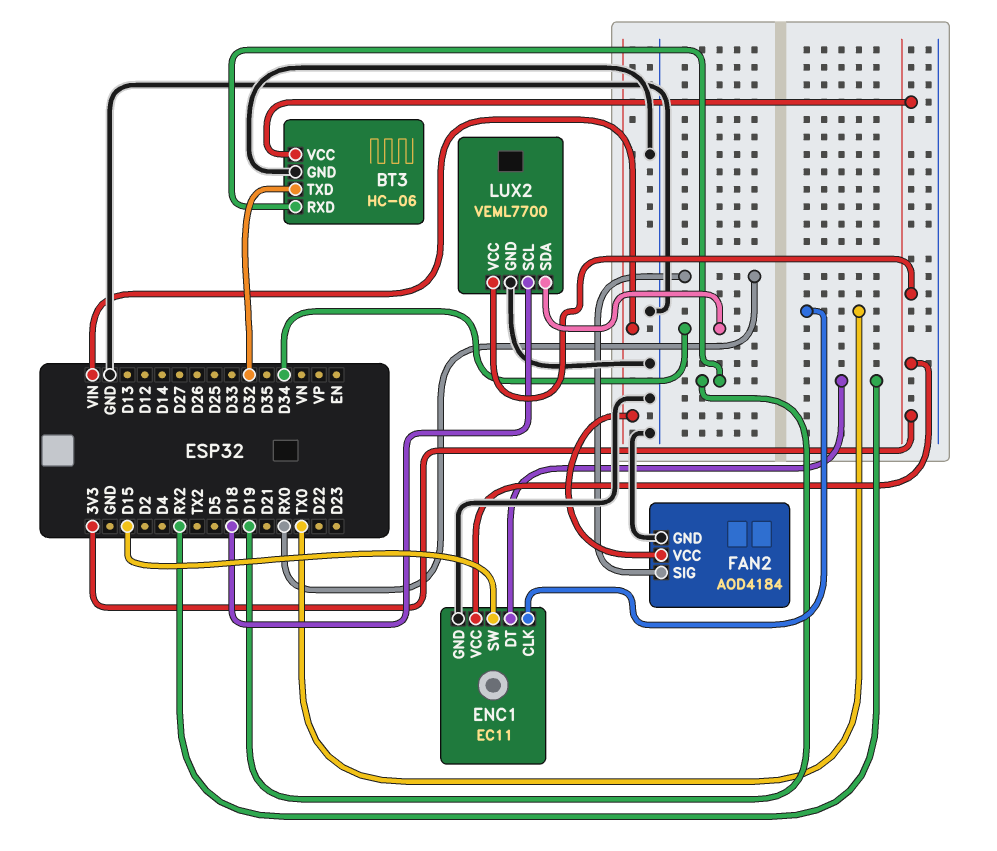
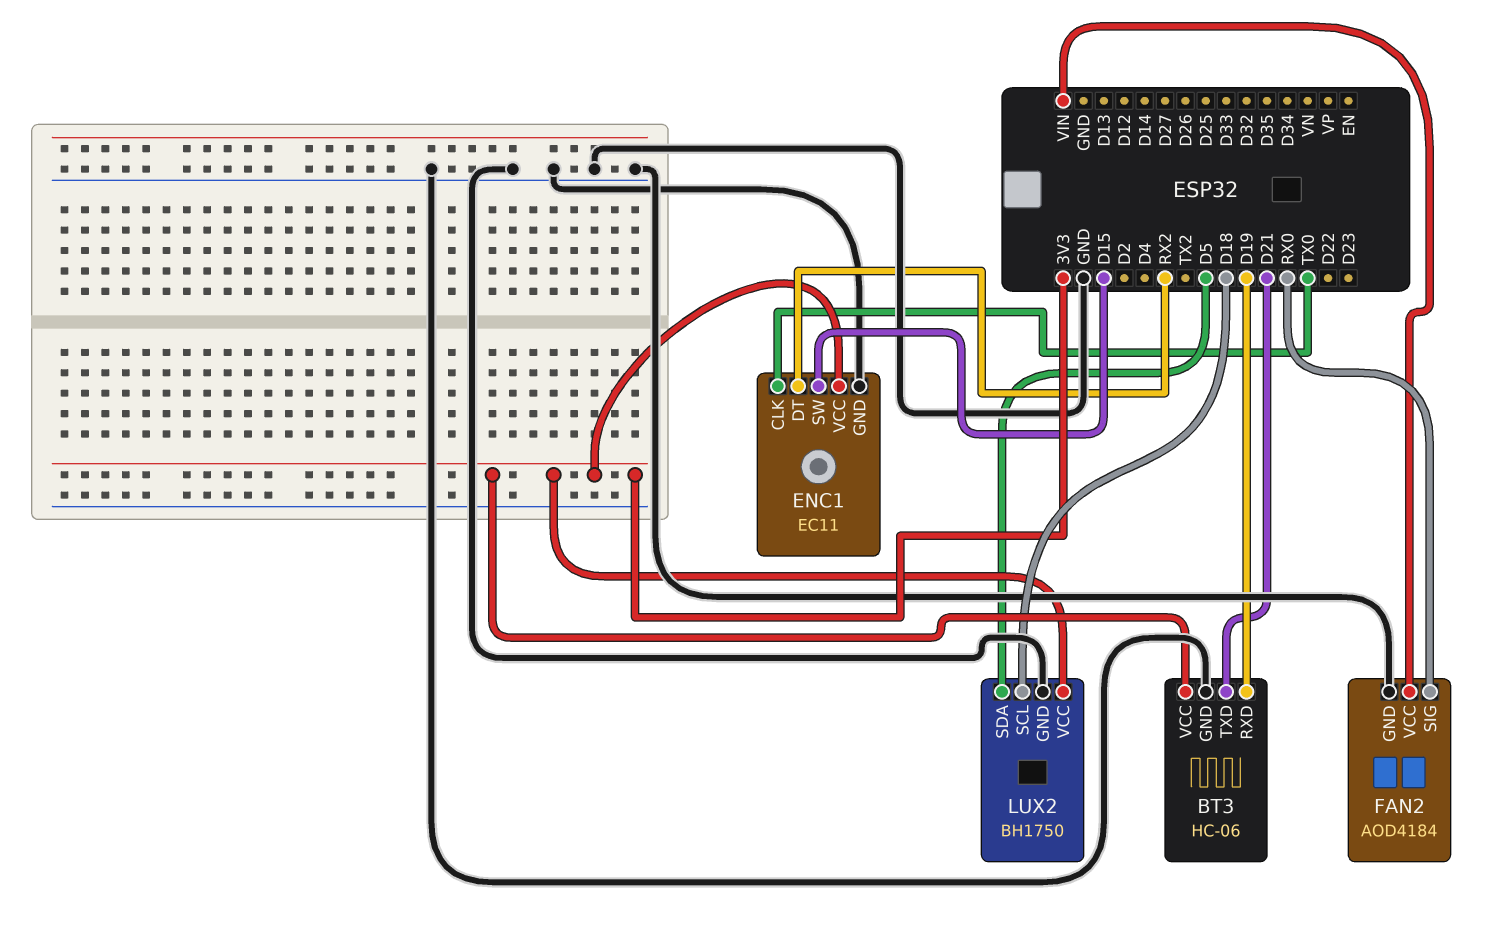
BT3 pin TXD: D32 -> D21
LUX2: VEML7700 -> BH1750
LUX2 pin SDA: D34 -> D5

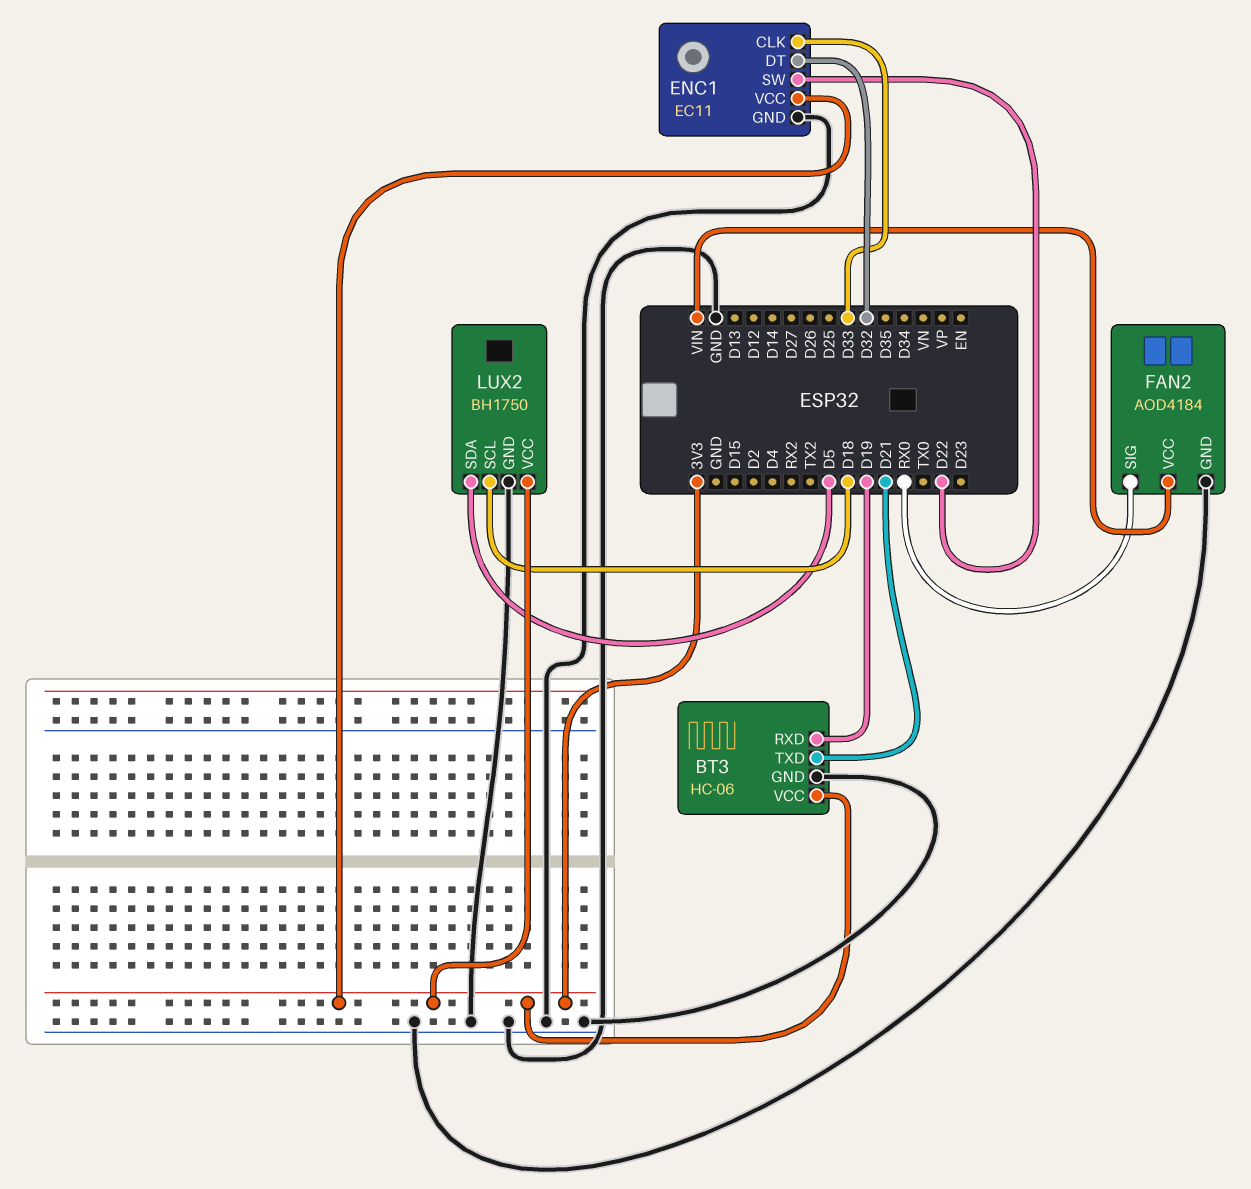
ENC1 pin CLK: TX0 -> D33
ENC1 pin DT: RX2 -> D32
ENC1 pin SW: D15 -> D22

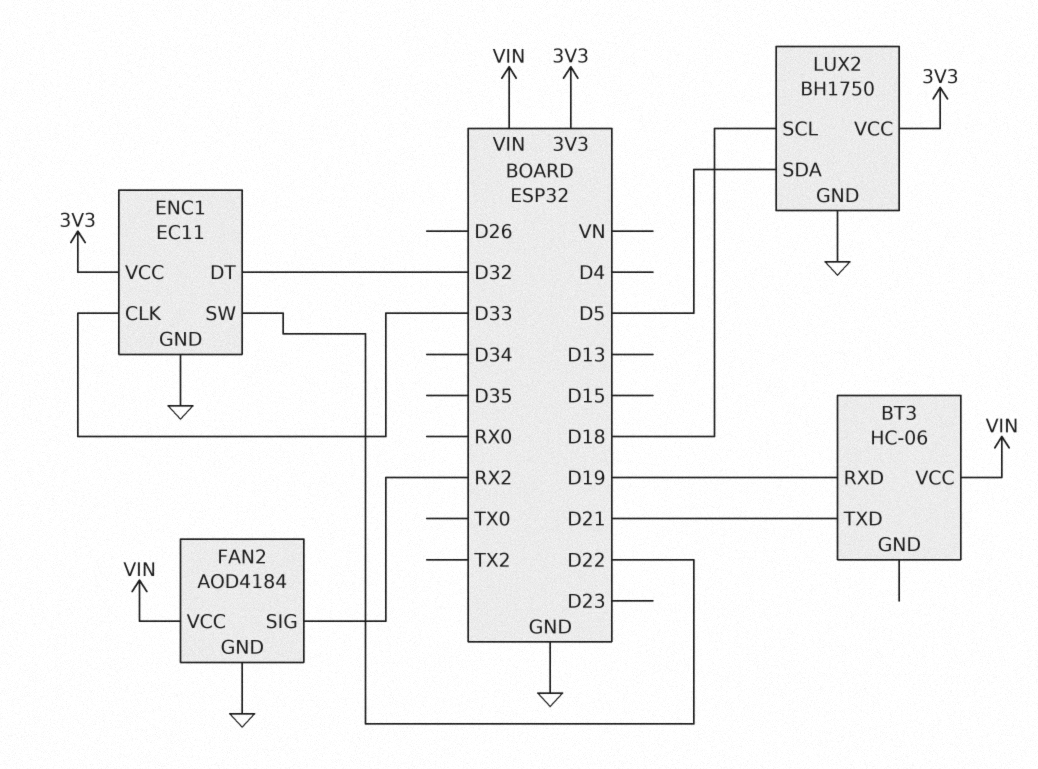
BT3 pin GND: GND -> none
BT3 pin VCC: 3V3 -> VIN
FAN2 pin SIG: RX0 -> RX2

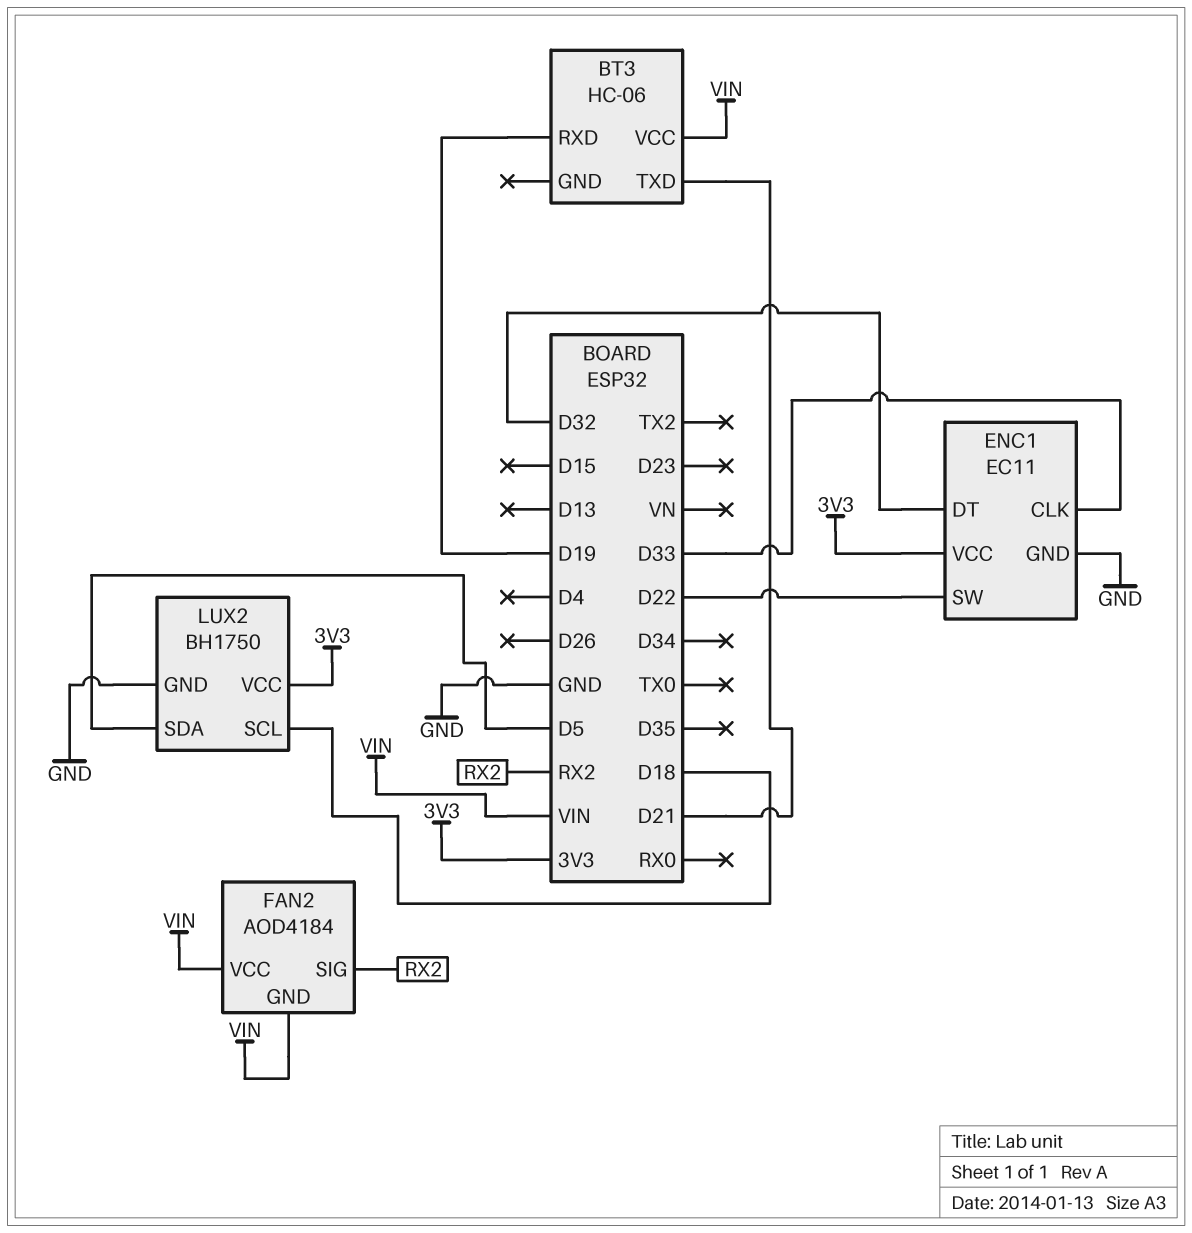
FAN2 pin GND: GND -> VIN

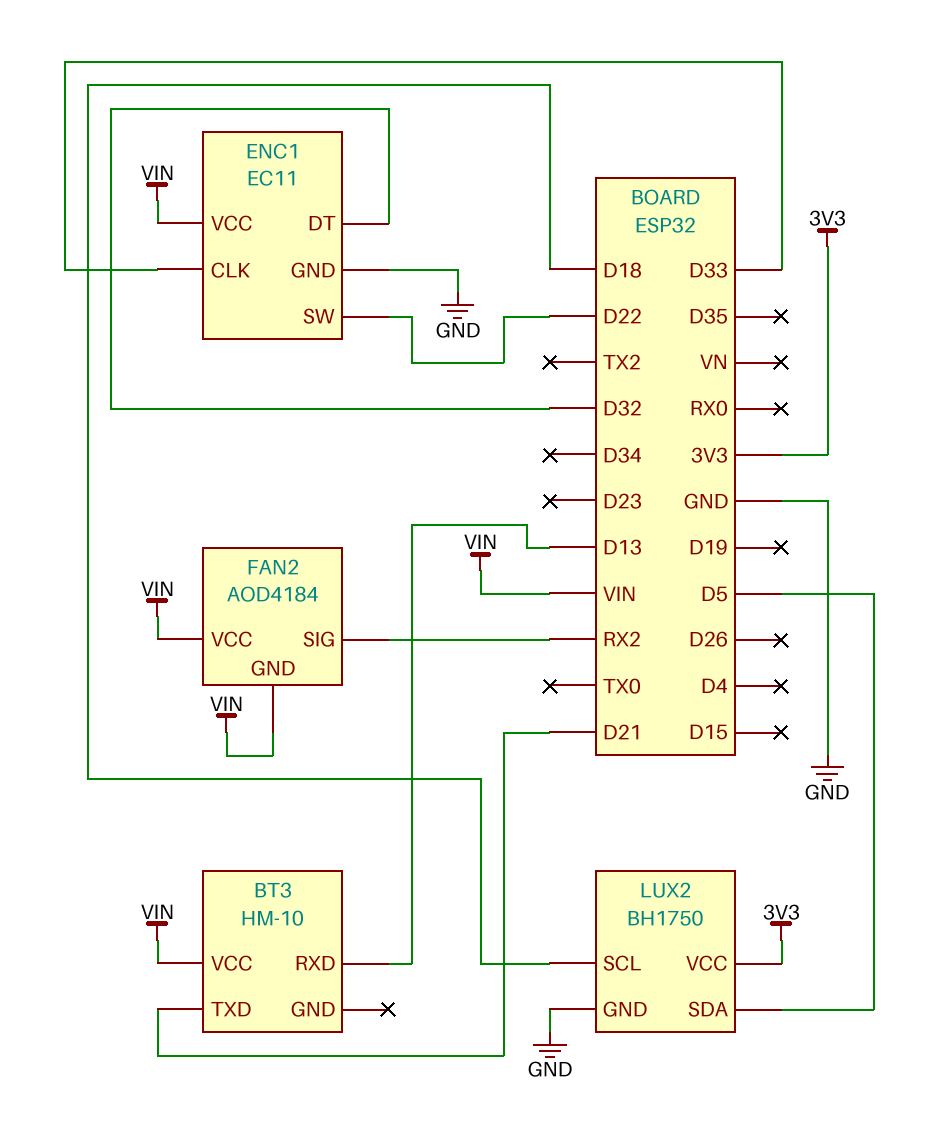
BT3: HC-06 -> HM-10
BT3 pin RXD: D19 -> D13
ENC1 pin VCC: 3V3 -> VIN

